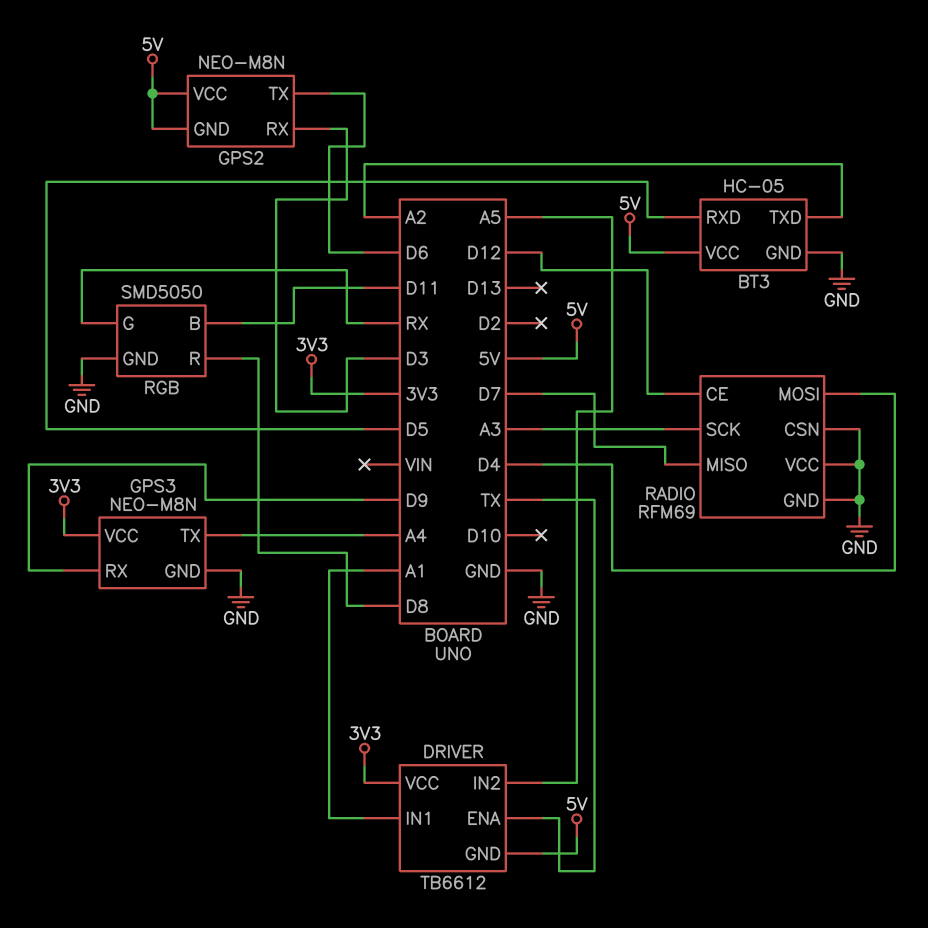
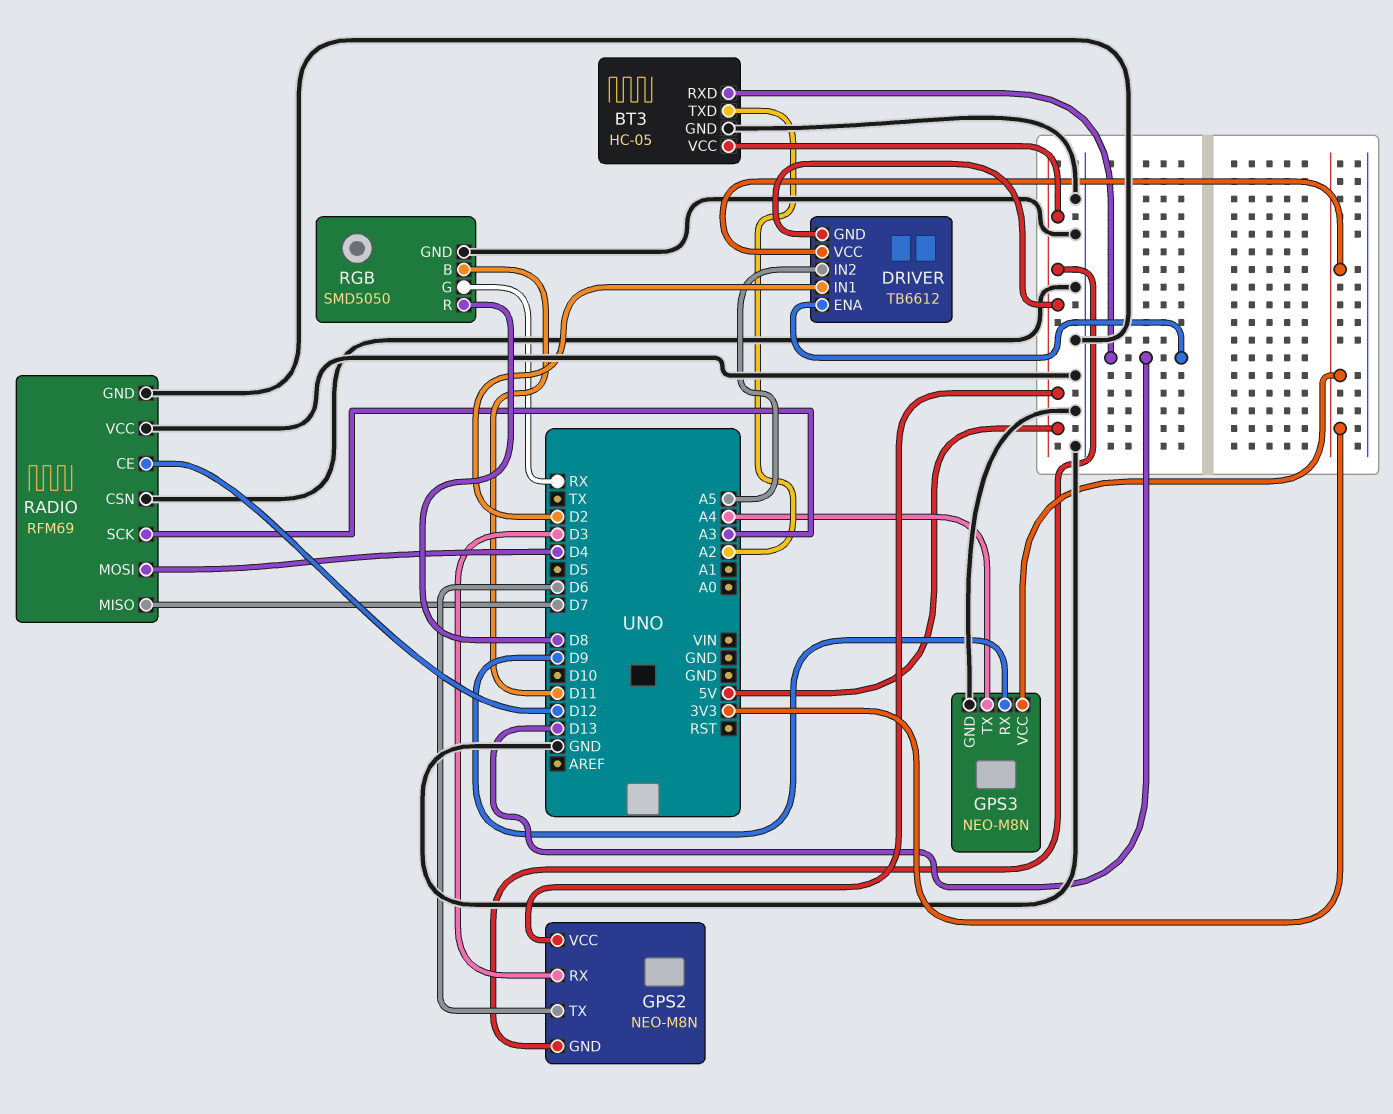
BT3 pin RXD: D5 -> D13
DRIVER pin ENA: TX -> D13
DRIVER pin IN1: A1 -> D2

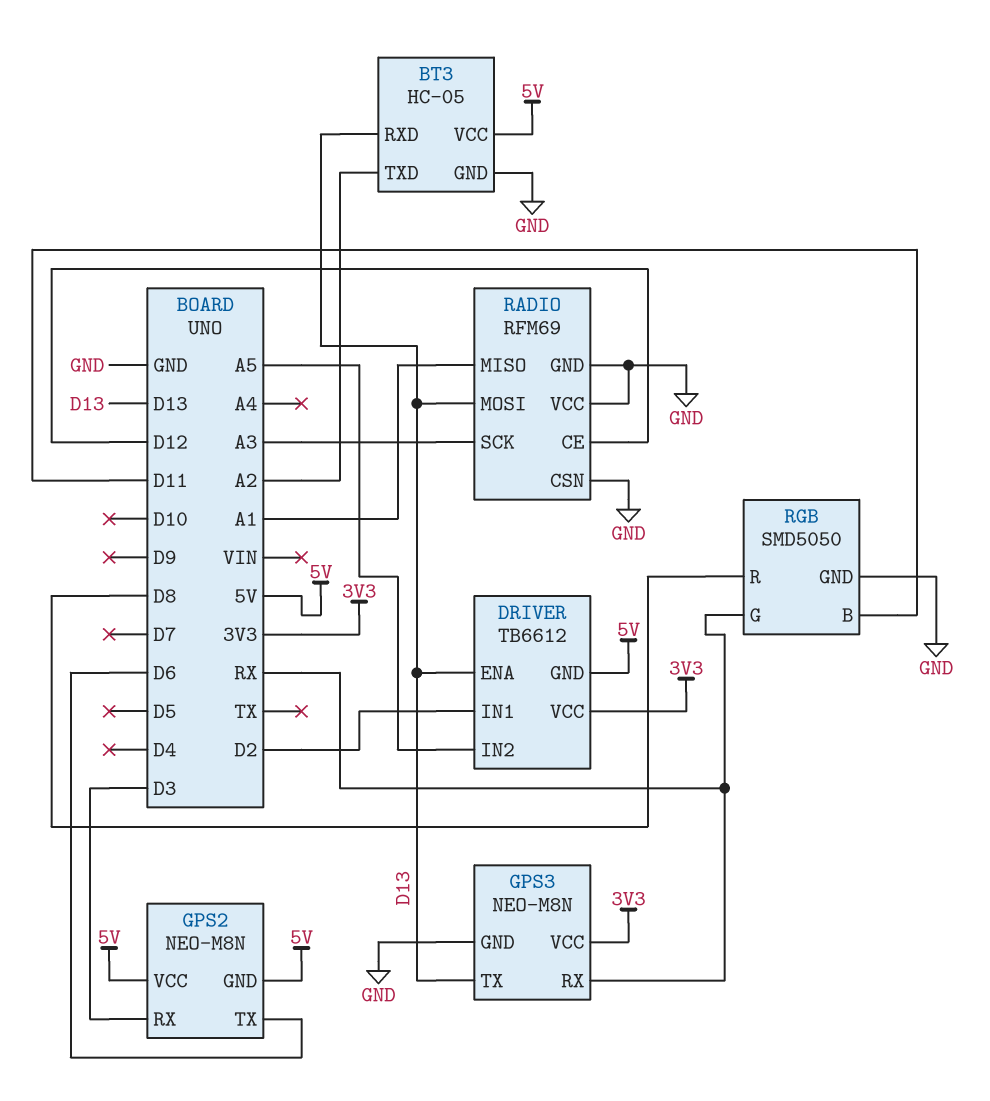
GPS3 pin RX: D9 -> RX
GPS3 pin TX: A4 -> D13
RADIO pin MISO: D7 -> A1
RADIO pin MOSI: D4 -> D13

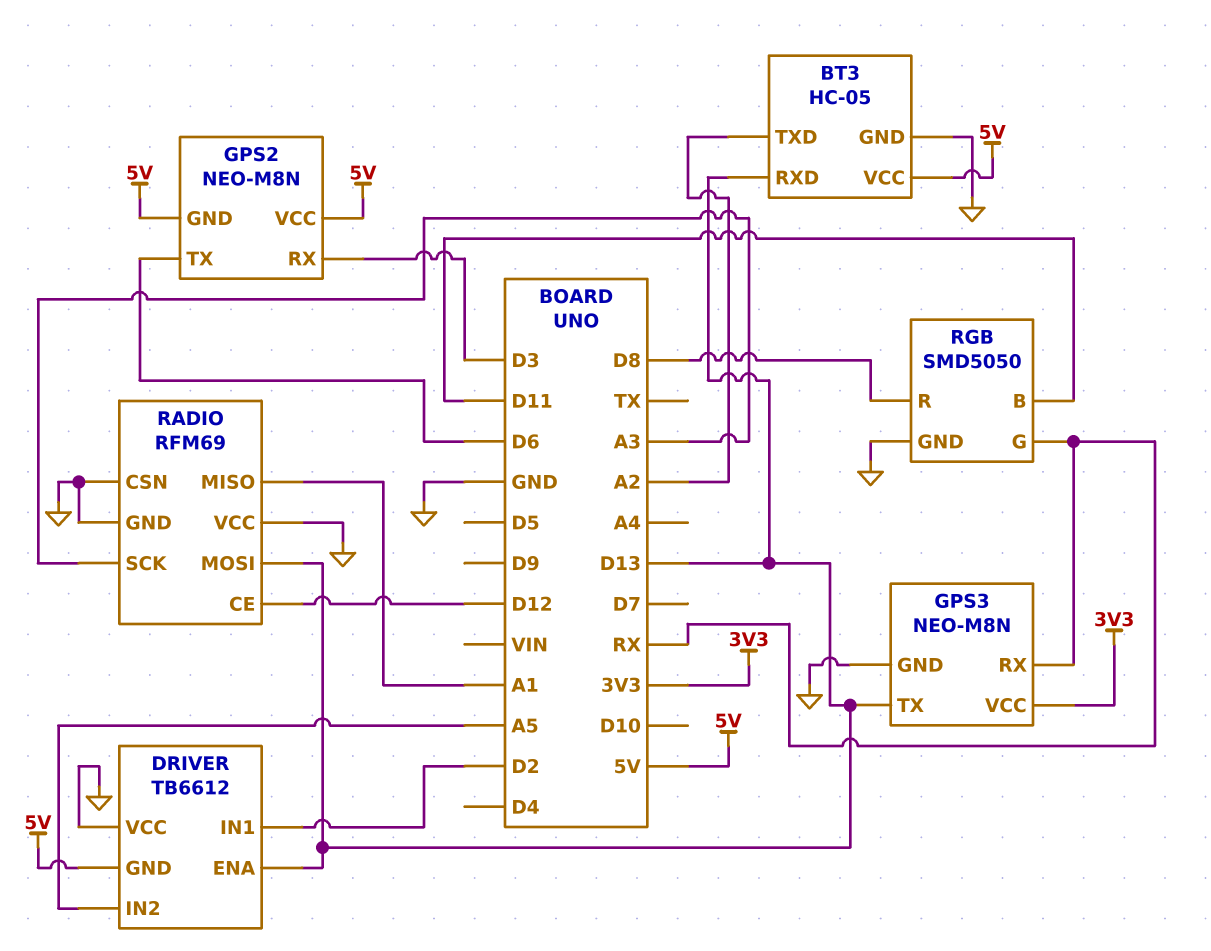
DRIVER pin VCC: 3V3 -> GND

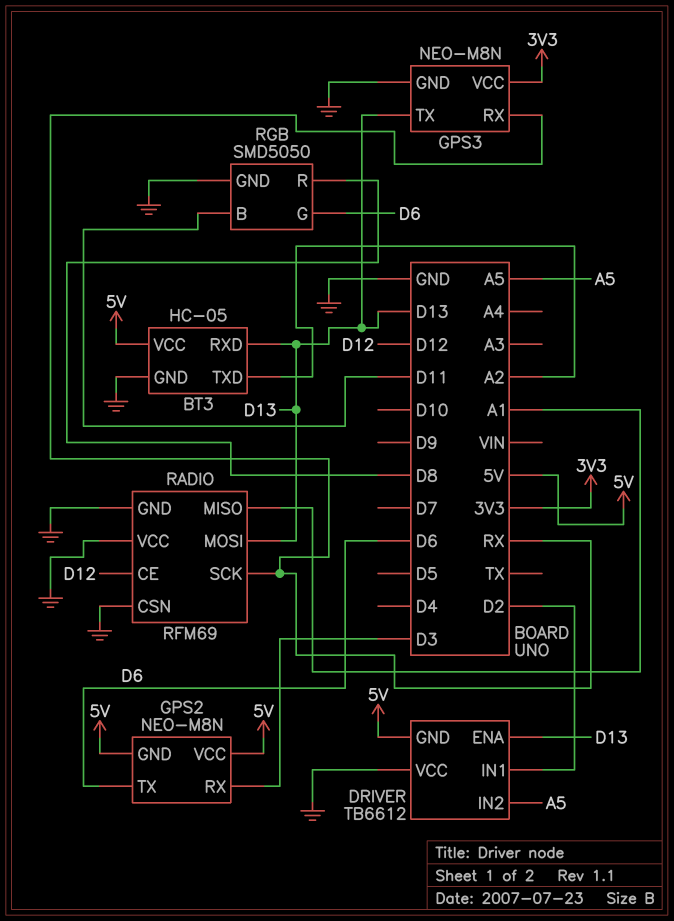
RADIO pin SCK: A3 -> RX
RGB pin G: RX -> D6

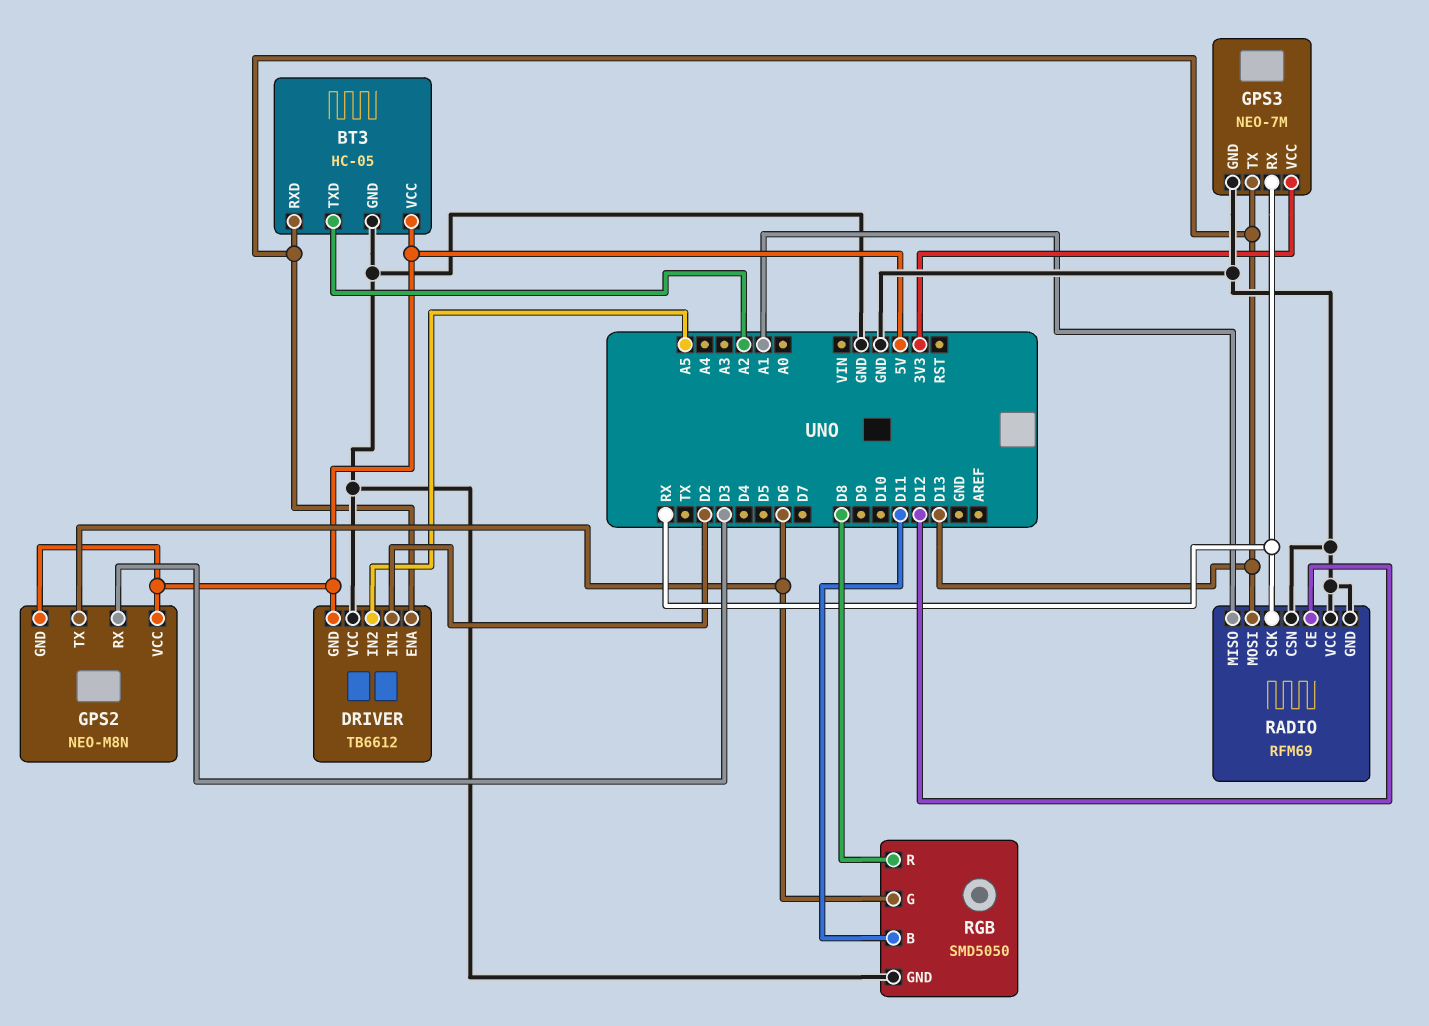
GPS3: NEO-M8N -> NEO-7M

